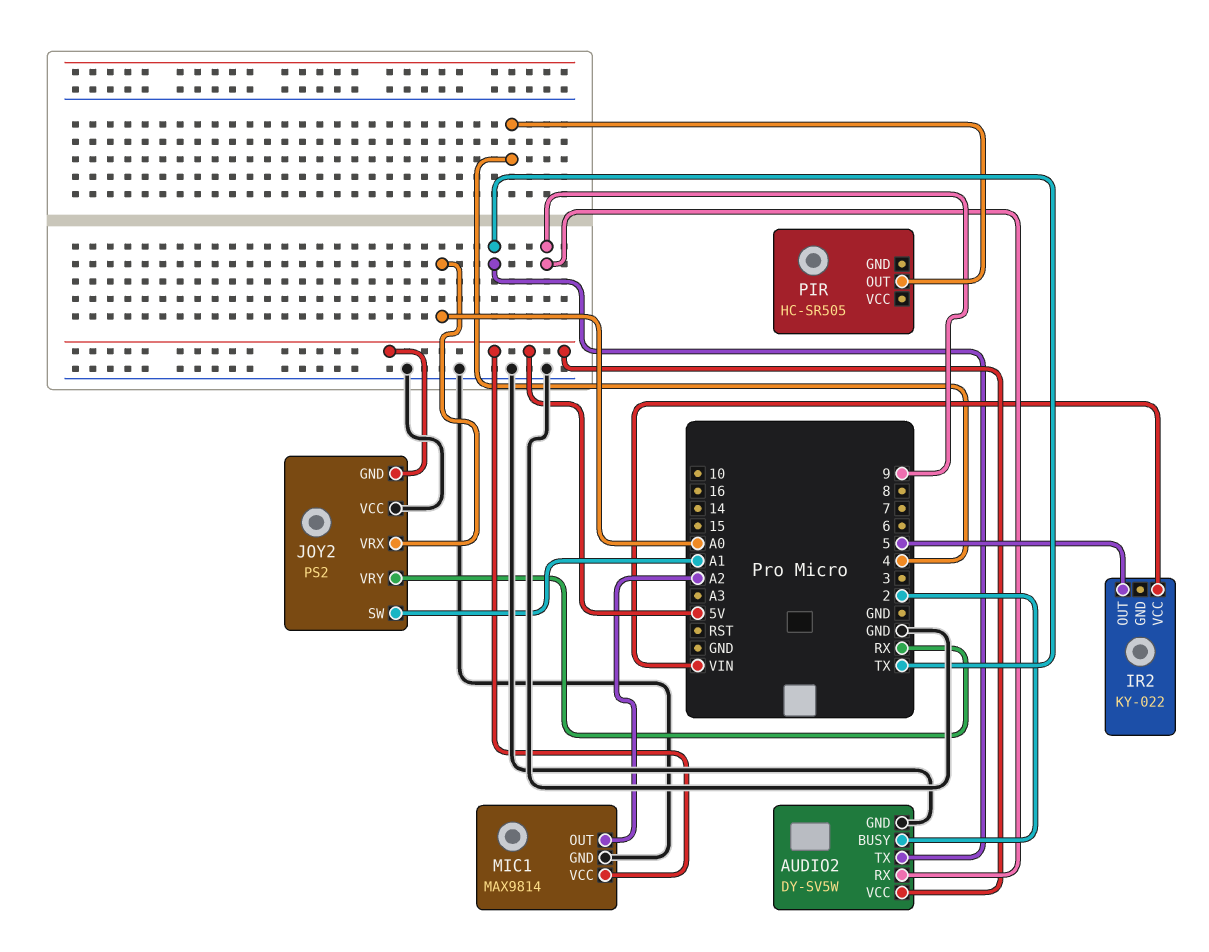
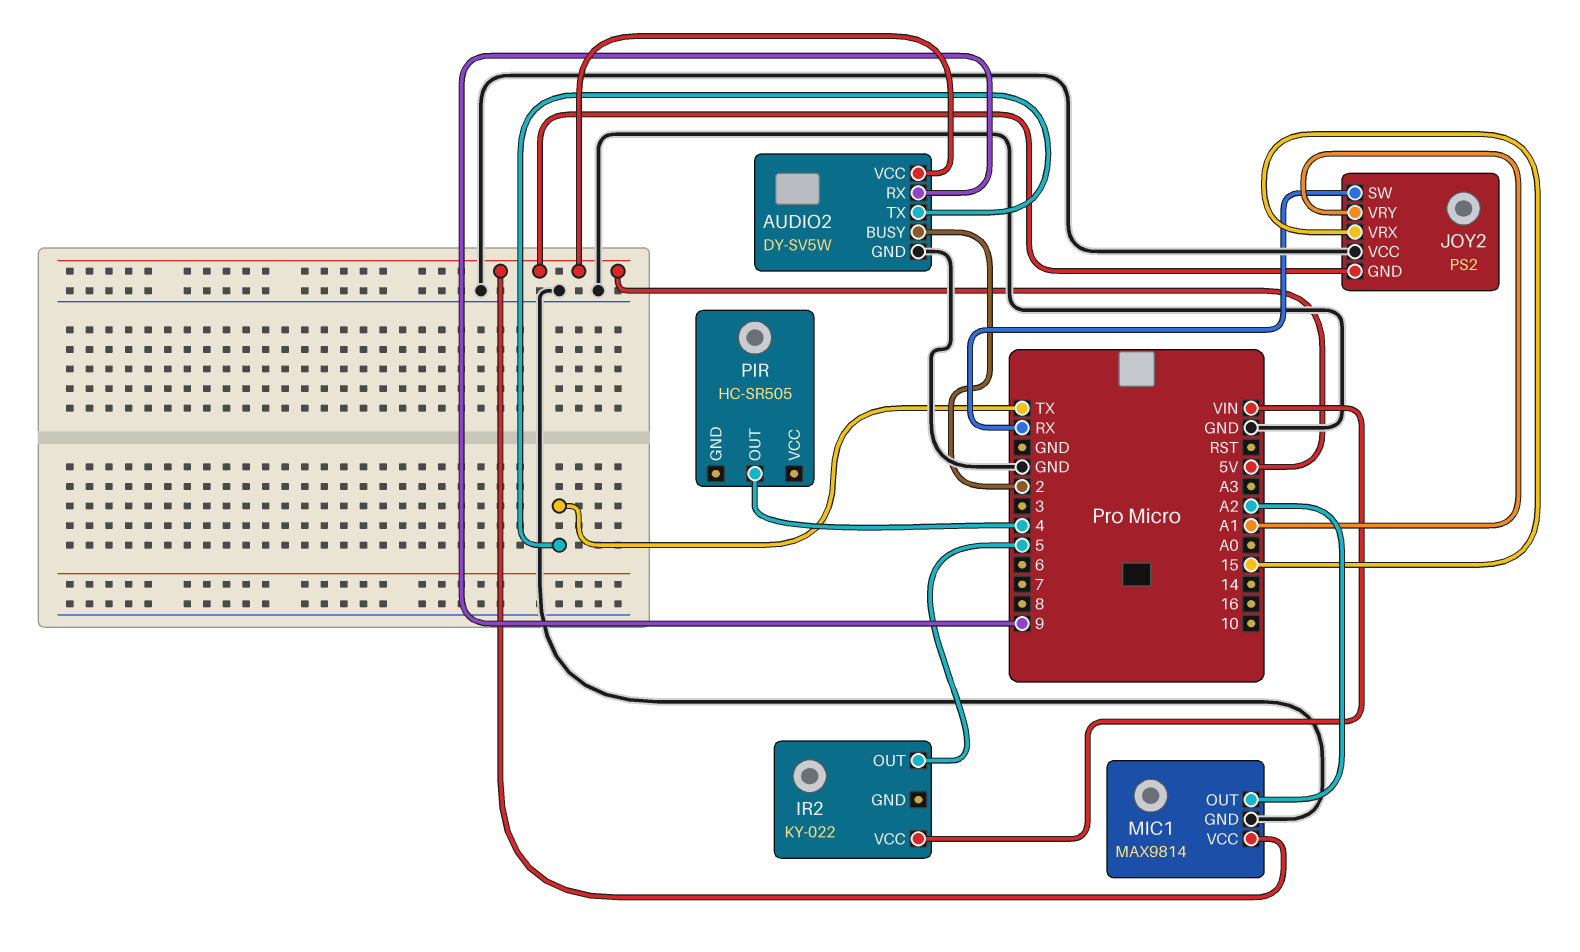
JOY2 pin SW: A1 -> RX
JOY2 pin VRX: A0 -> 15
JOY2 pin VRY: RX -> A1

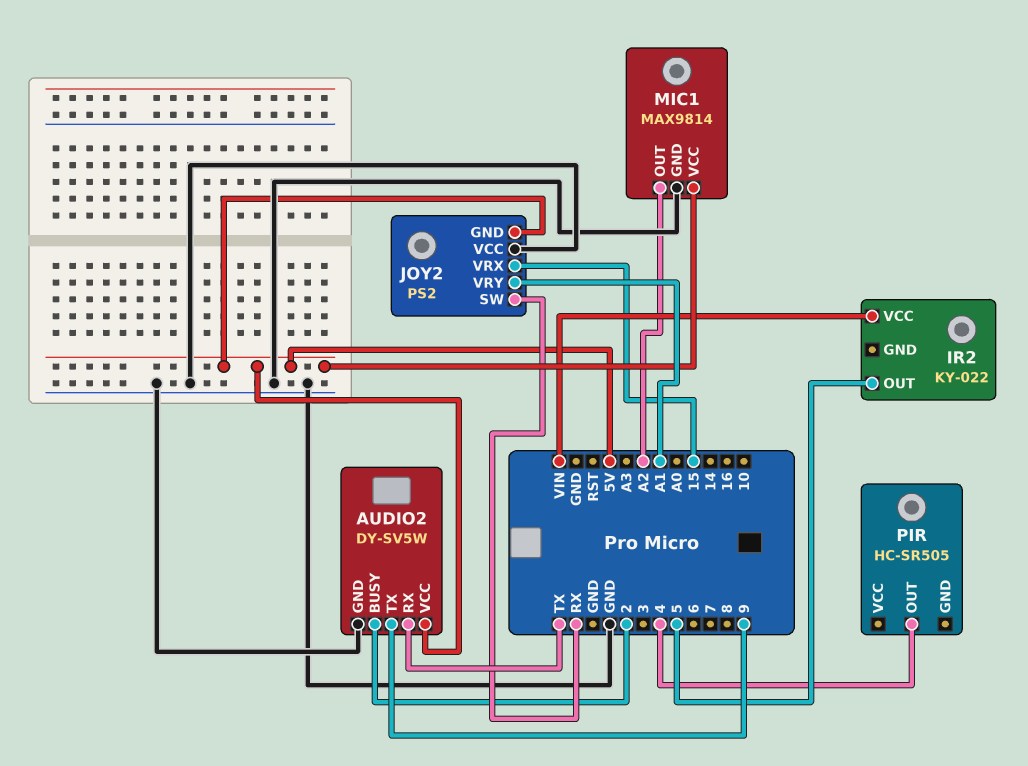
AUDIO2 pin RX: 9 -> TX
AUDIO2 pin TX: TX -> 9

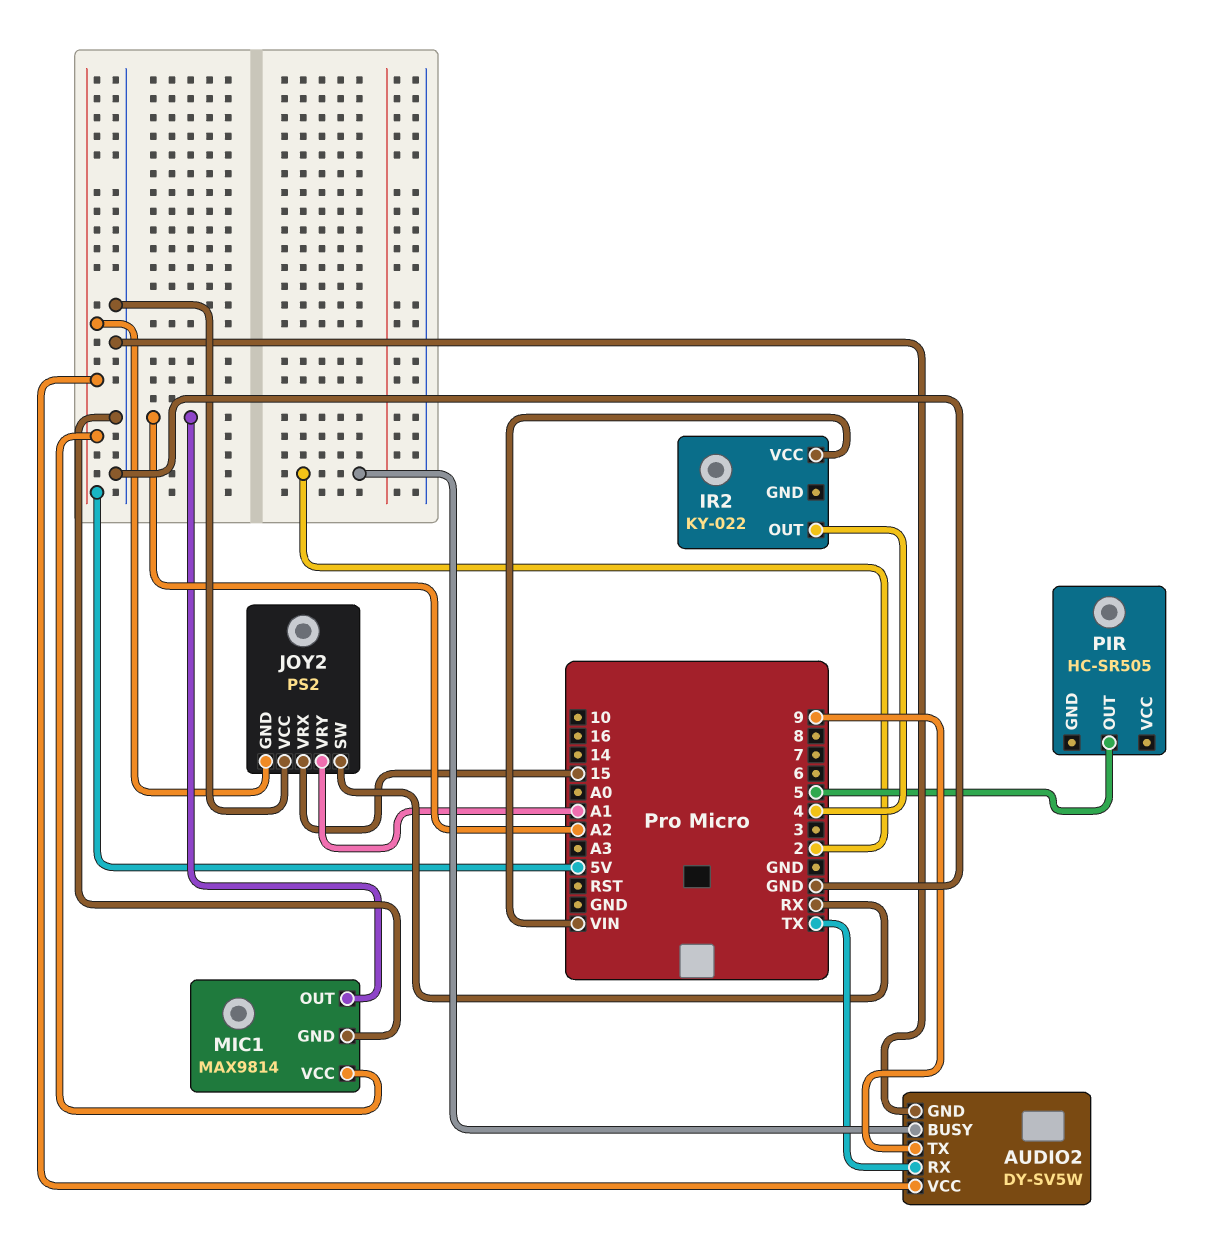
IR2 pin OUT: 5 -> 4
PIR pin OUT: 4 -> 5

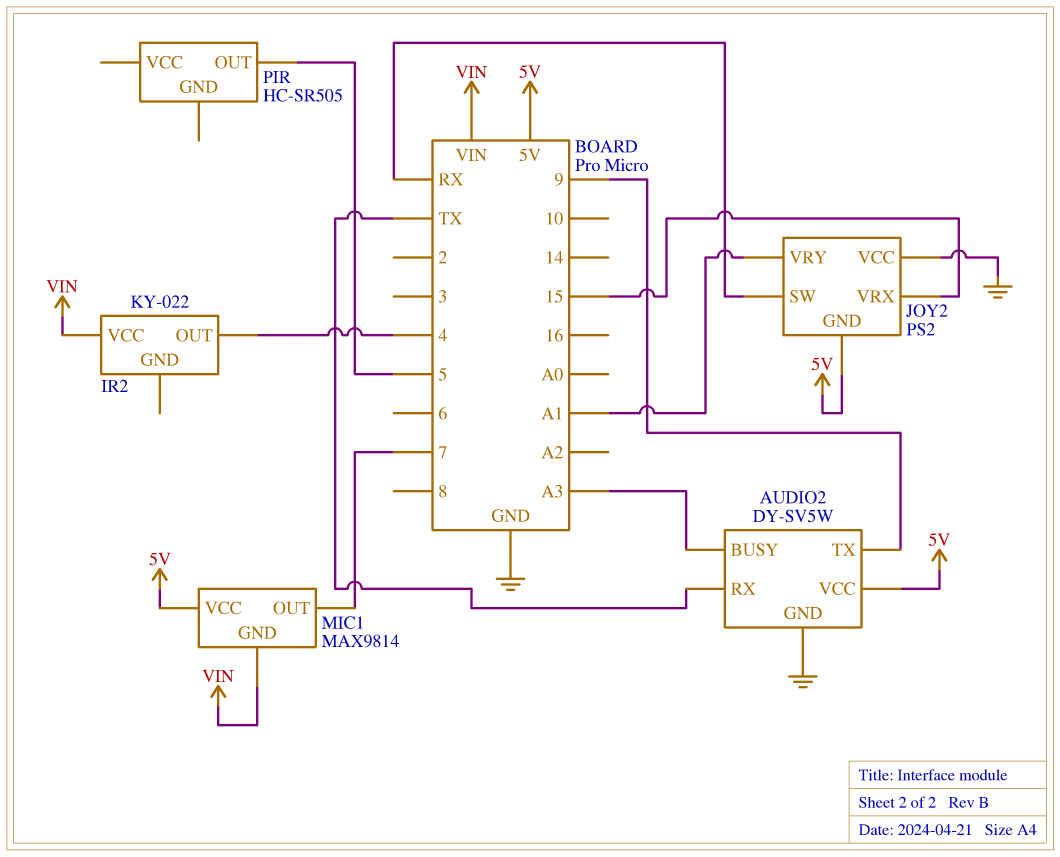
AUDIO2 pin BUSY: 2 -> A3
MIC1 pin GND: GND -> VIN
MIC1 pin OUT: A2 -> 7

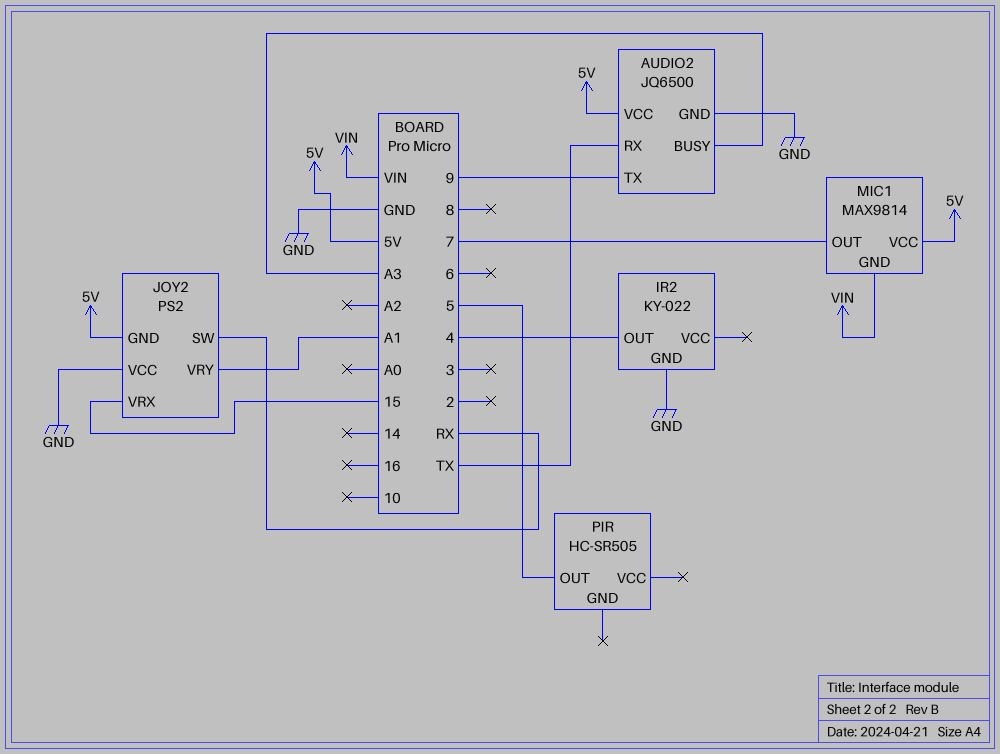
AUDIO2: DY-SV5W -> JQ6500
IR2 pin GND: none -> GND
IR2 pin VCC: VIN -> none

